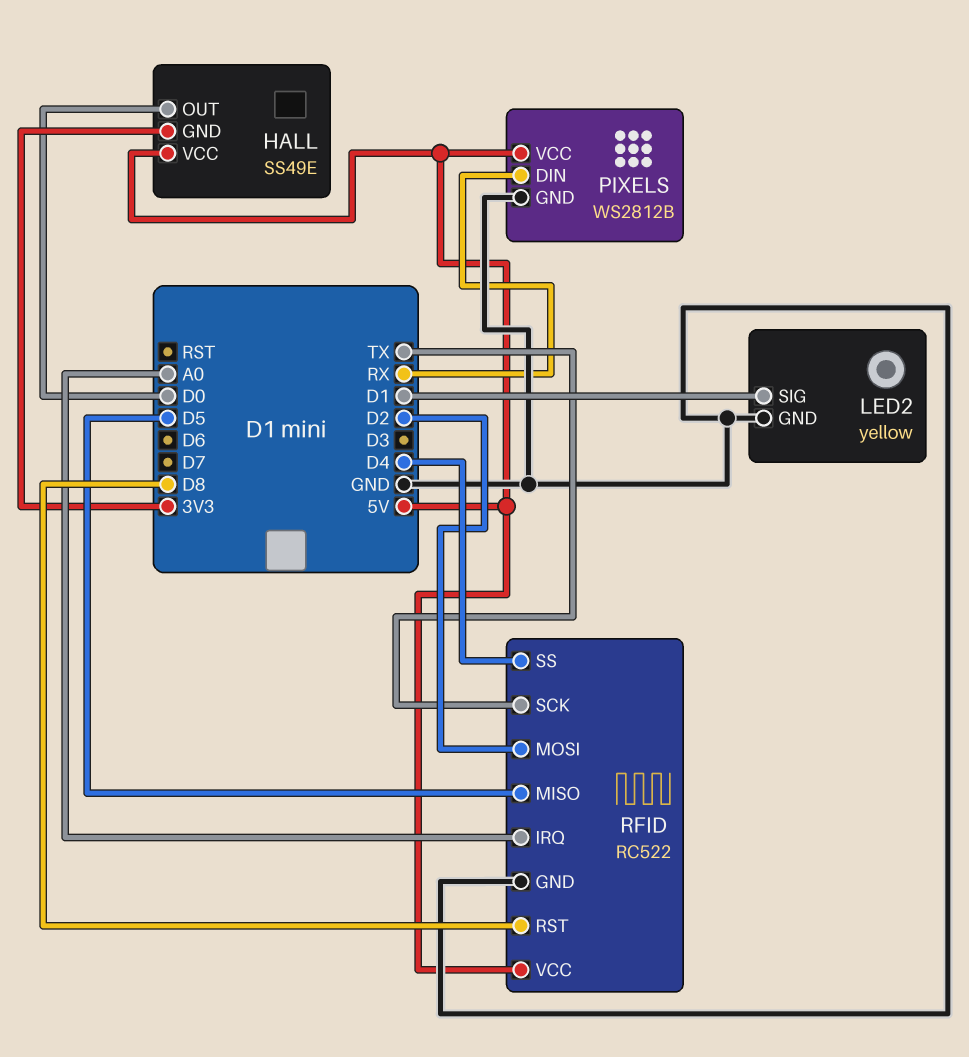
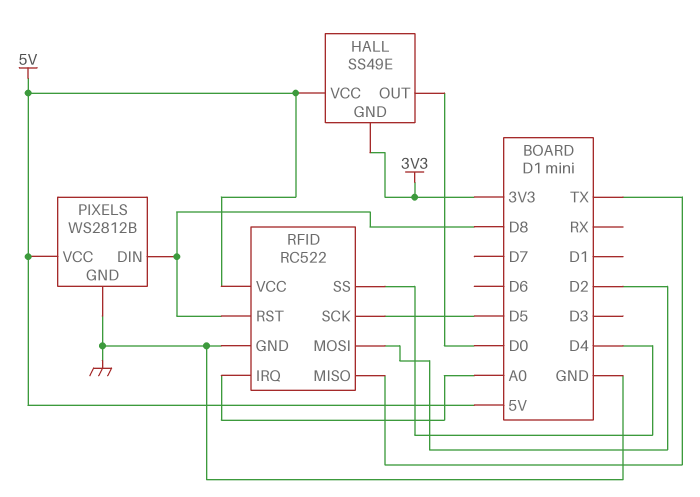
LED2: yellow -> none
LED2 pin GND: GND -> none
LED2 pin SIG: D1 -> none
PIXELS pin DIN: RX -> D8
RFID pin MISO: D5 -> TX
RFID pin SCK: TX -> D5

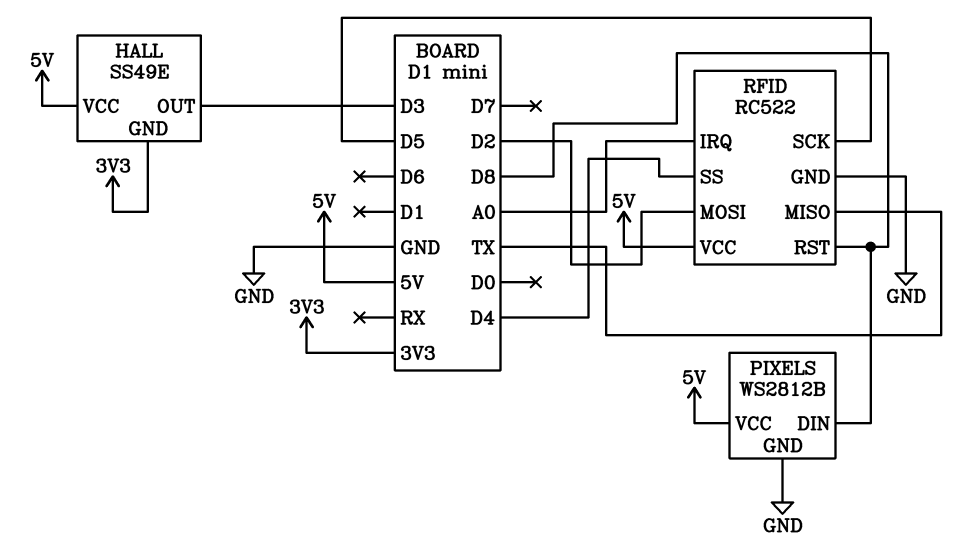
HALL pin OUT: D0 -> D3

